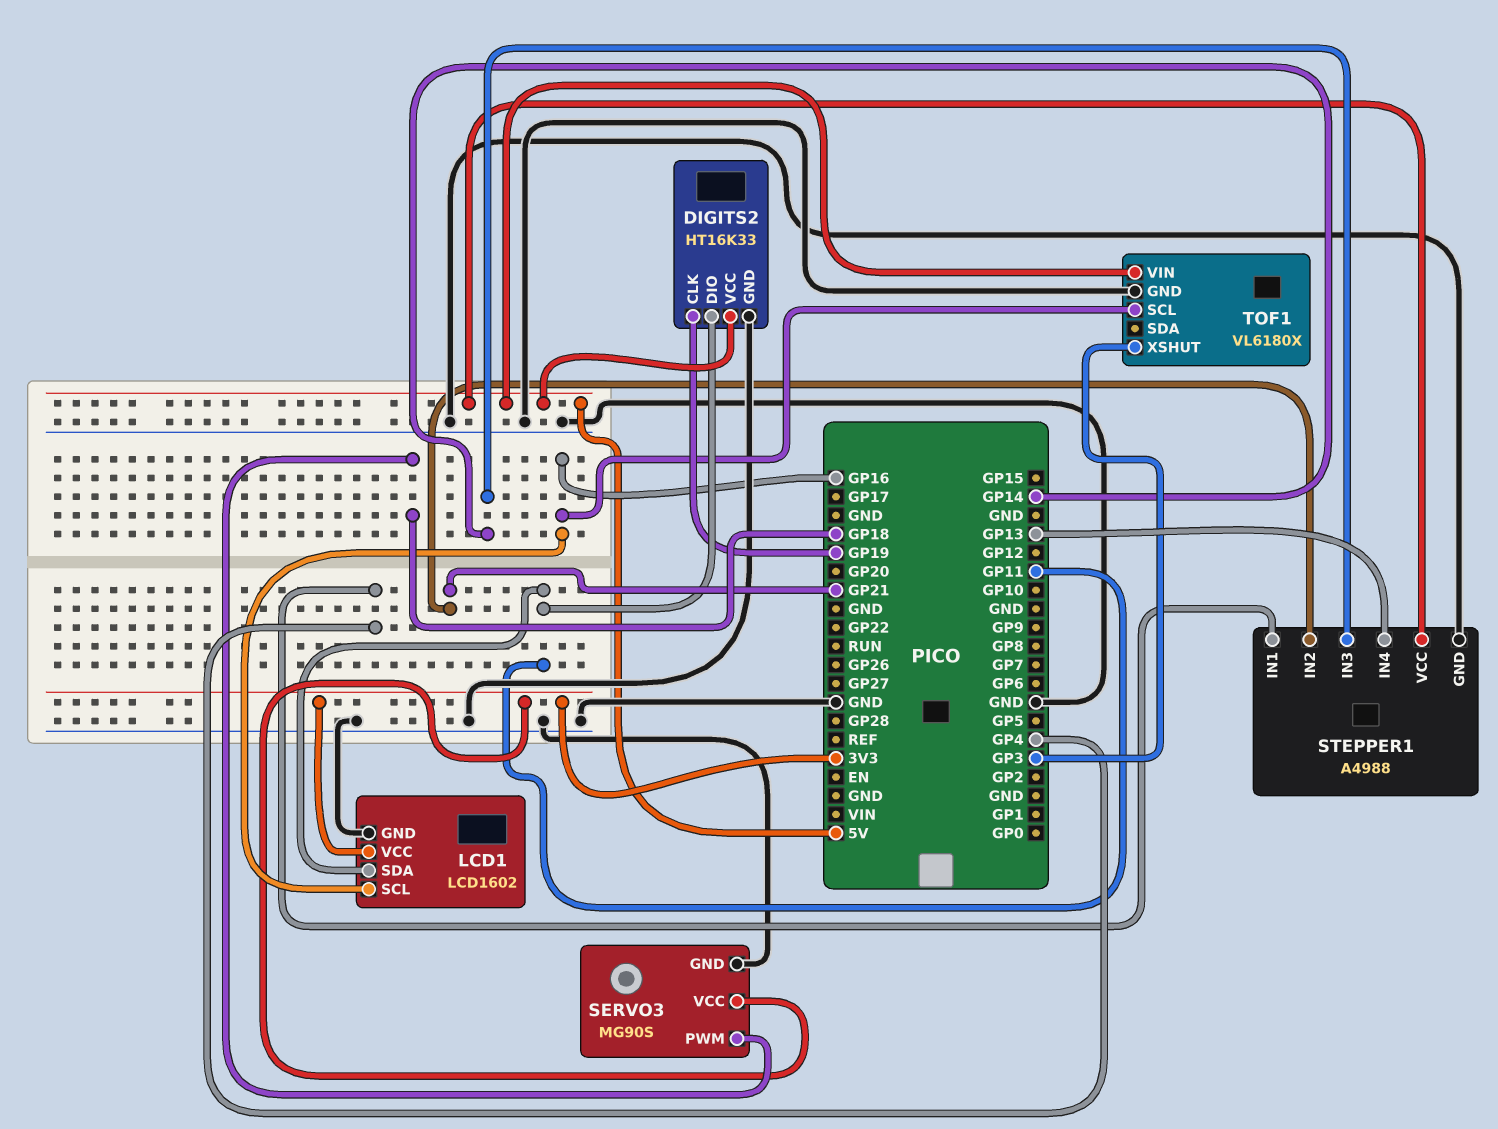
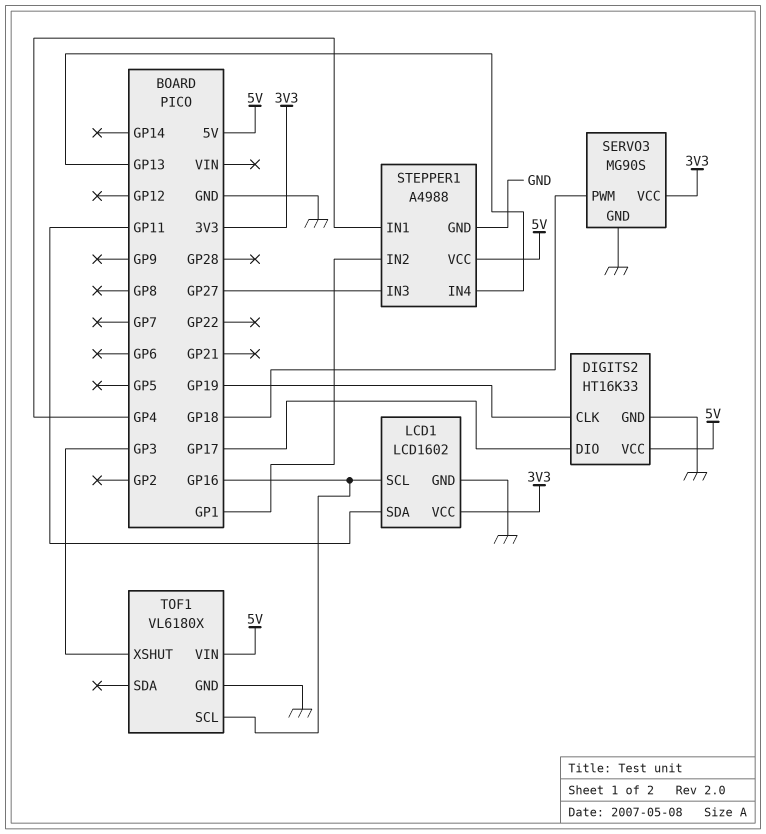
DIGITS2 pin DIO: GP11 -> GP17
STEPPER1 pin IN2: GP21 -> GP1
STEPPER1 pin IN3: GP14 -> GP27

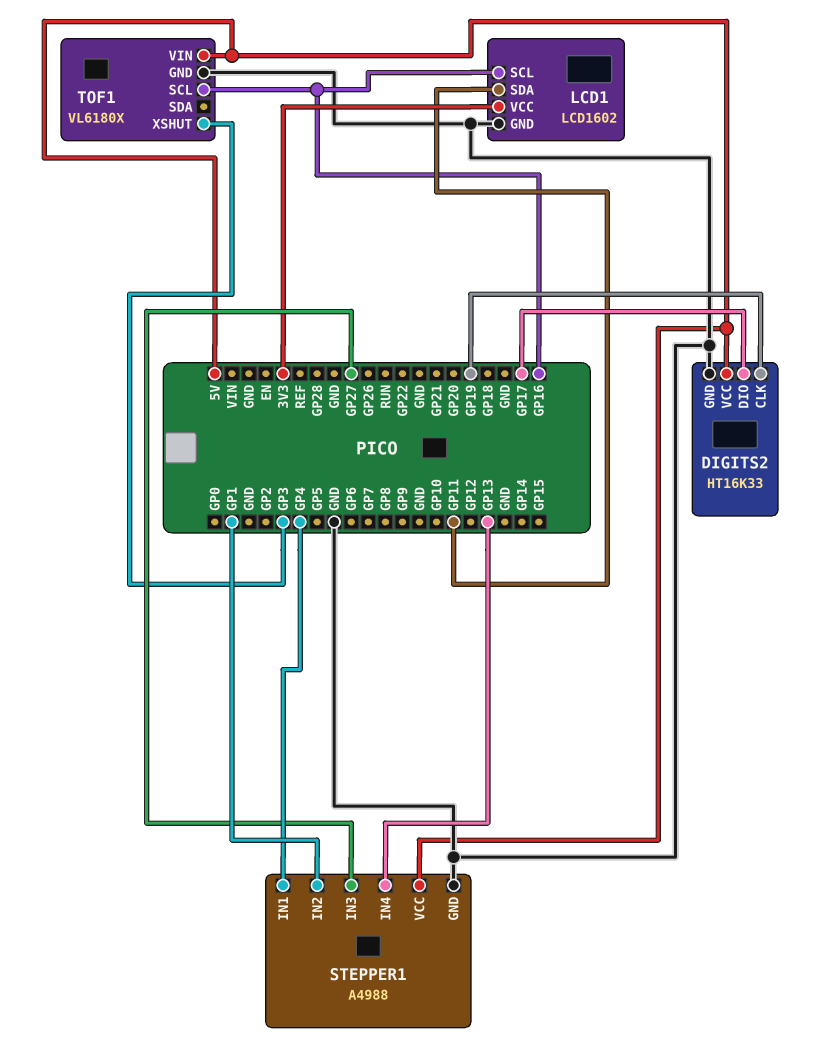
SERVO3: MG90S -> none
SERVO3 pin GND: GND -> none
SERVO3 pin PWM: GP18 -> none
SERVO3 pin VCC: 3V3 -> none

